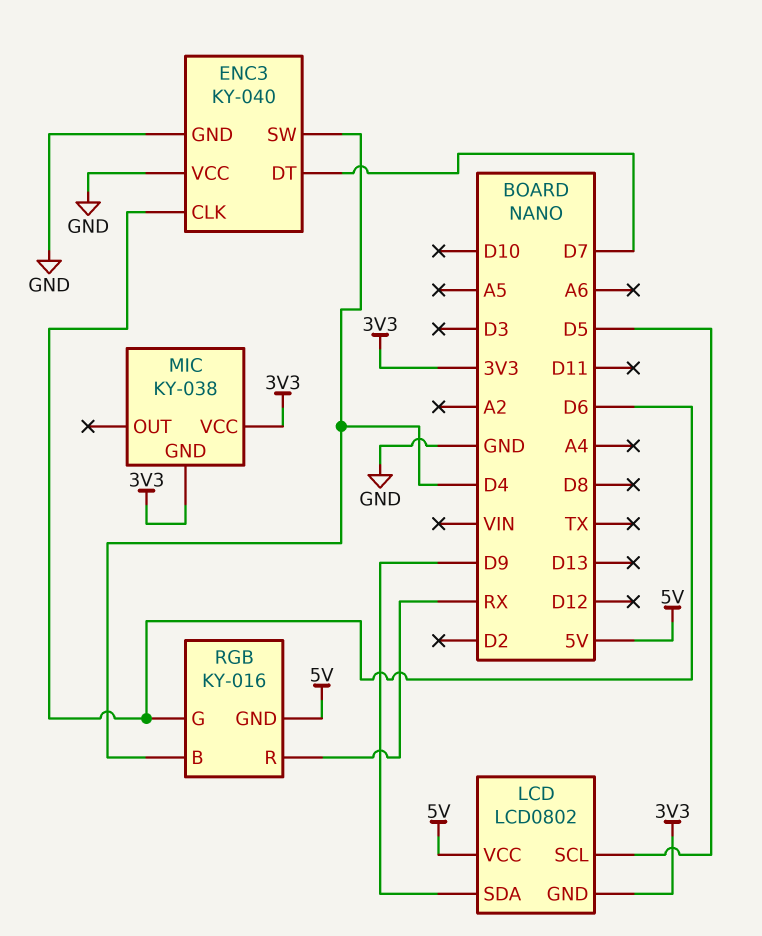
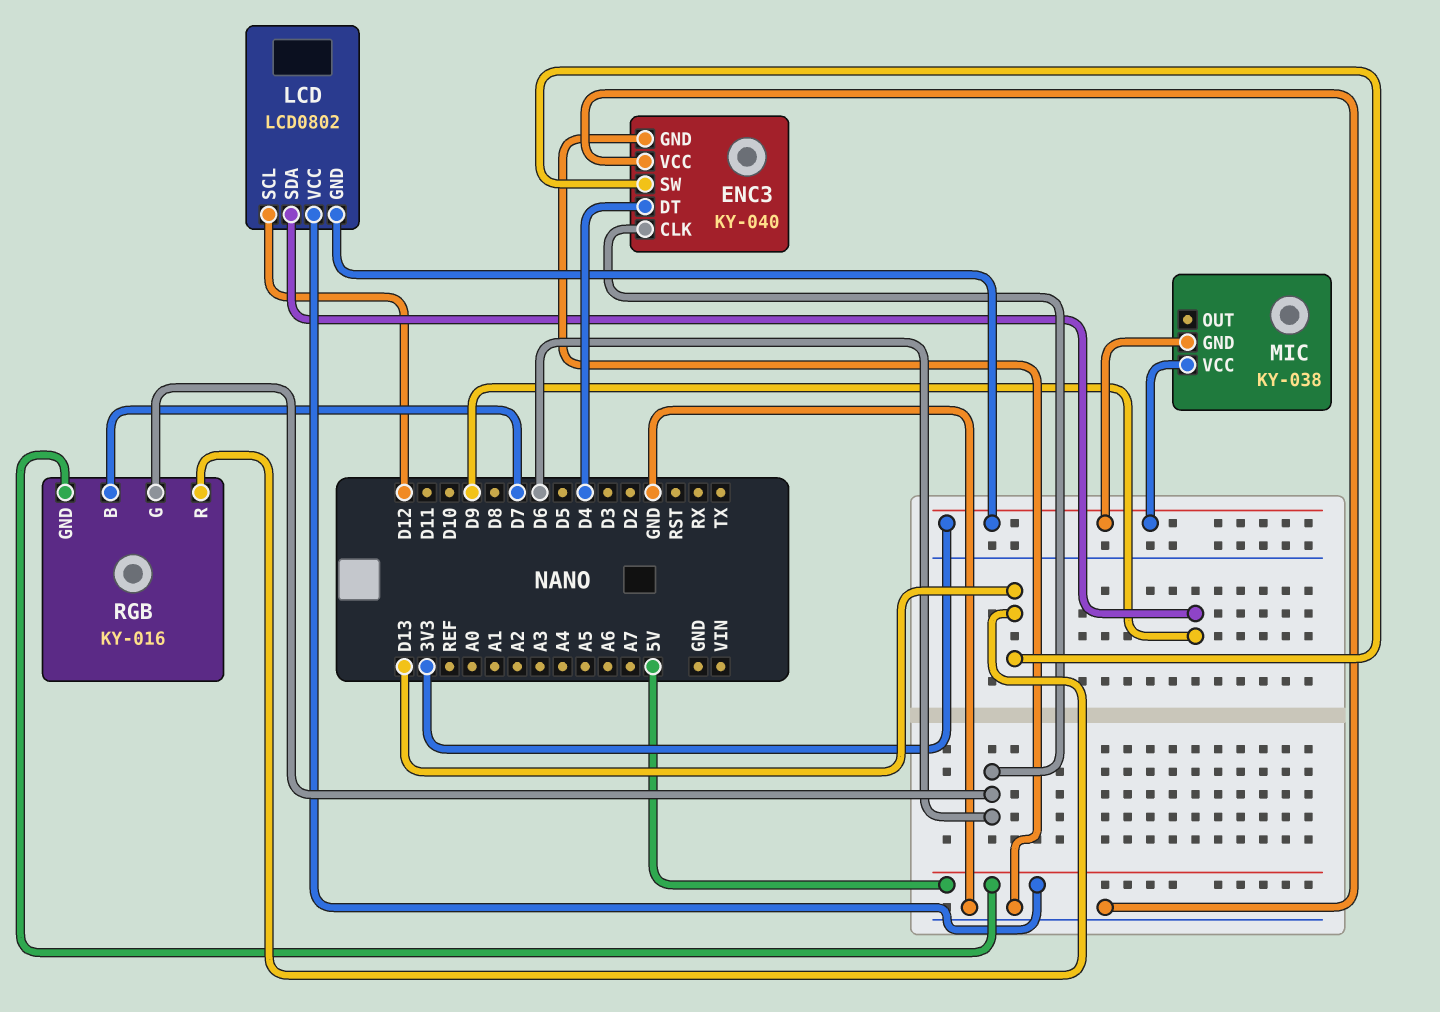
ENC3 pin DT: D7 -> D4
ENC3 pin SW: D4 -> D13
LCD pin SCL: D5 -> D12
RGB pin B: D4 -> D7
RGB pin R: RX -> D13

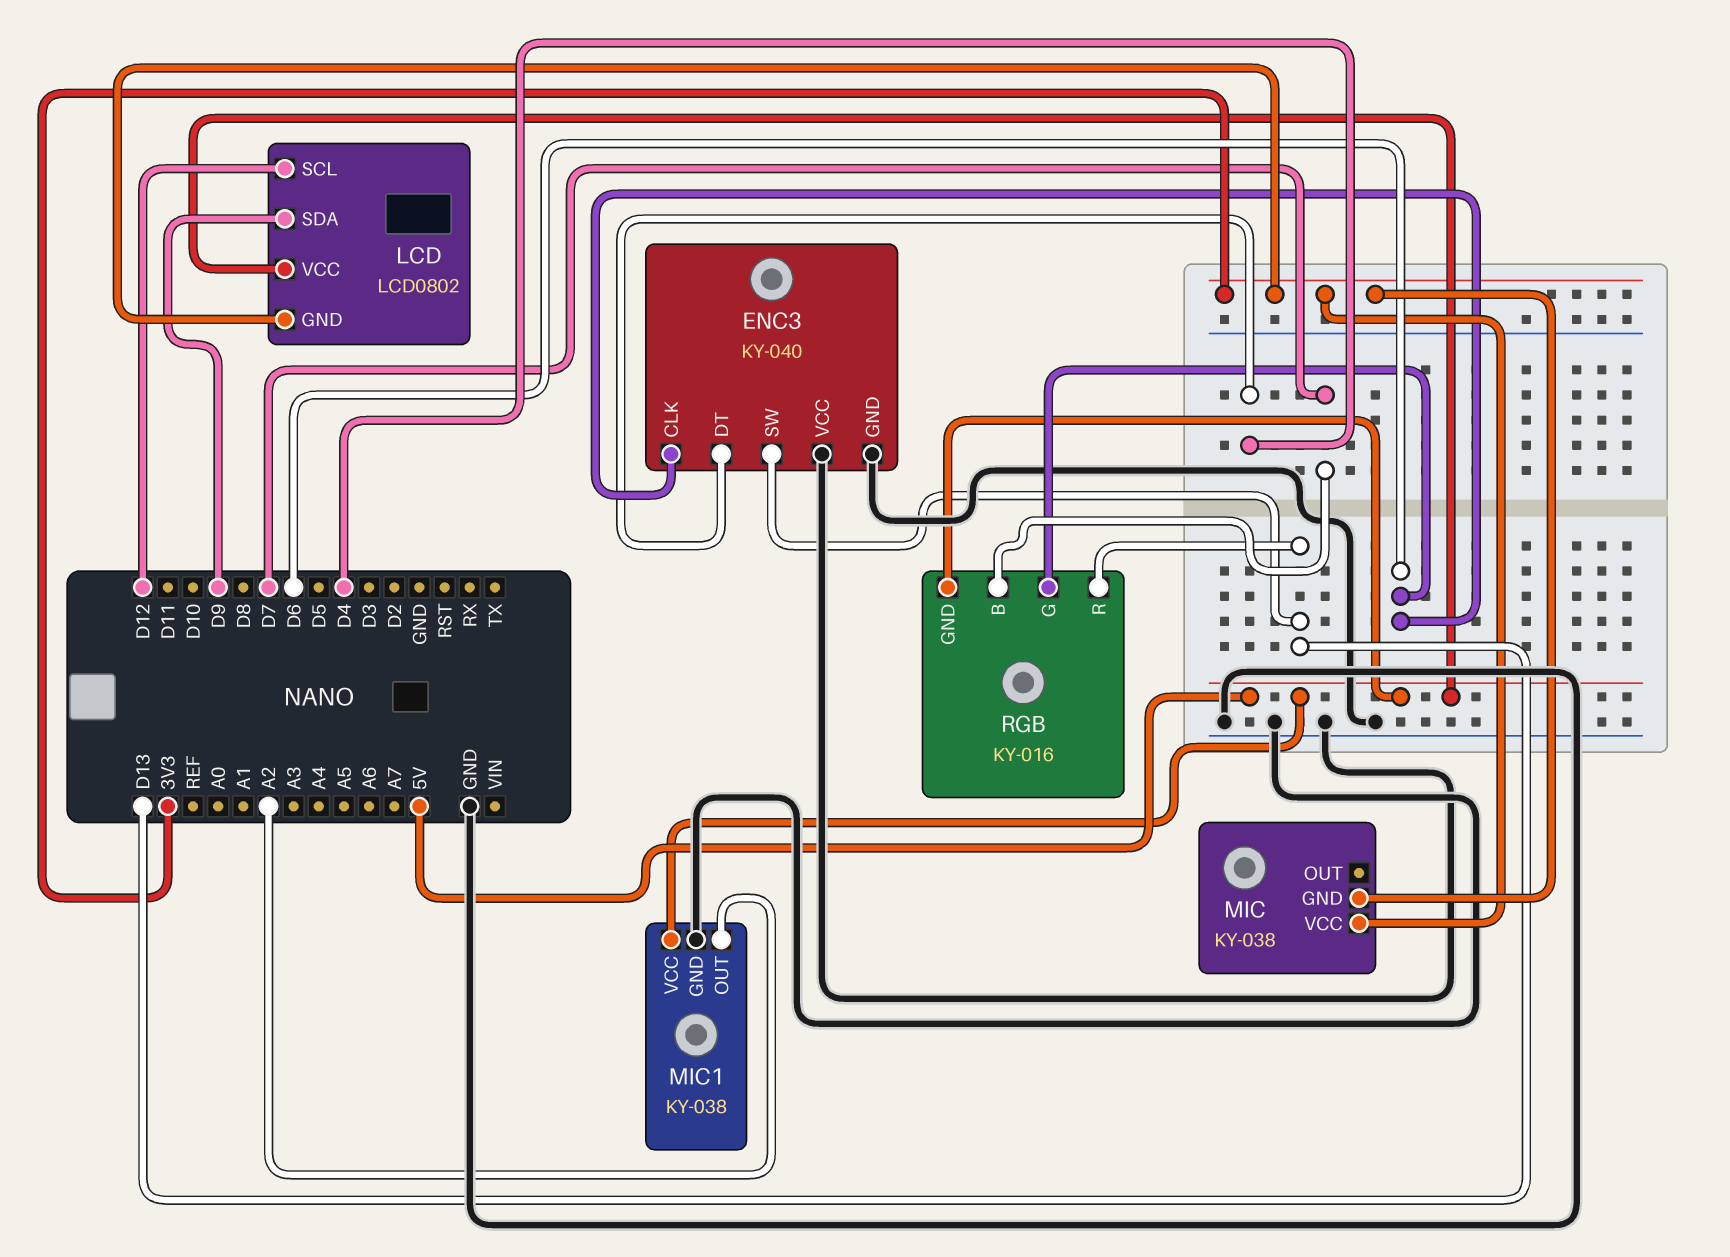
MIC1: none -> KY-038
MIC1 pin GND: none -> GND
MIC1 pin OUT: none -> A2
MIC1 pin VCC: none -> 5V

